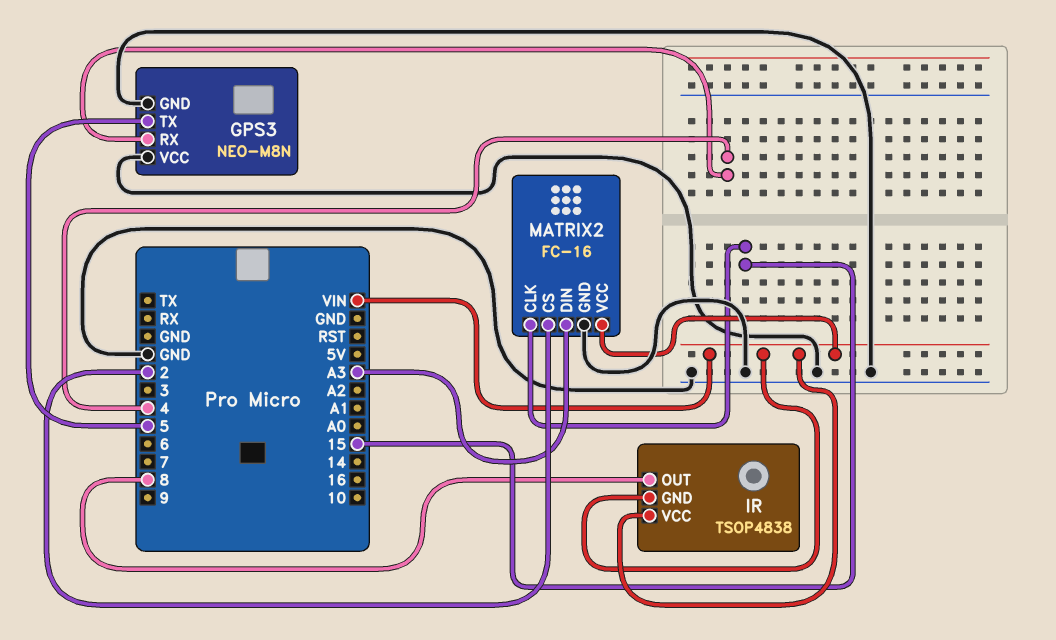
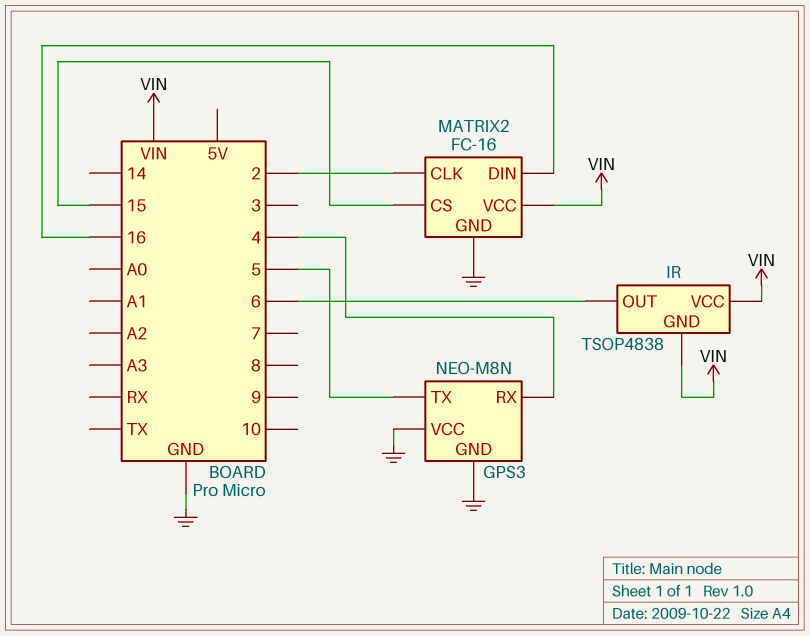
IR pin OUT: 8 -> 6
MATRIX2 pin CLK: 15 -> 2
MATRIX2 pin CS: 2 -> 15
MATRIX2 pin DIN: A3 -> 16

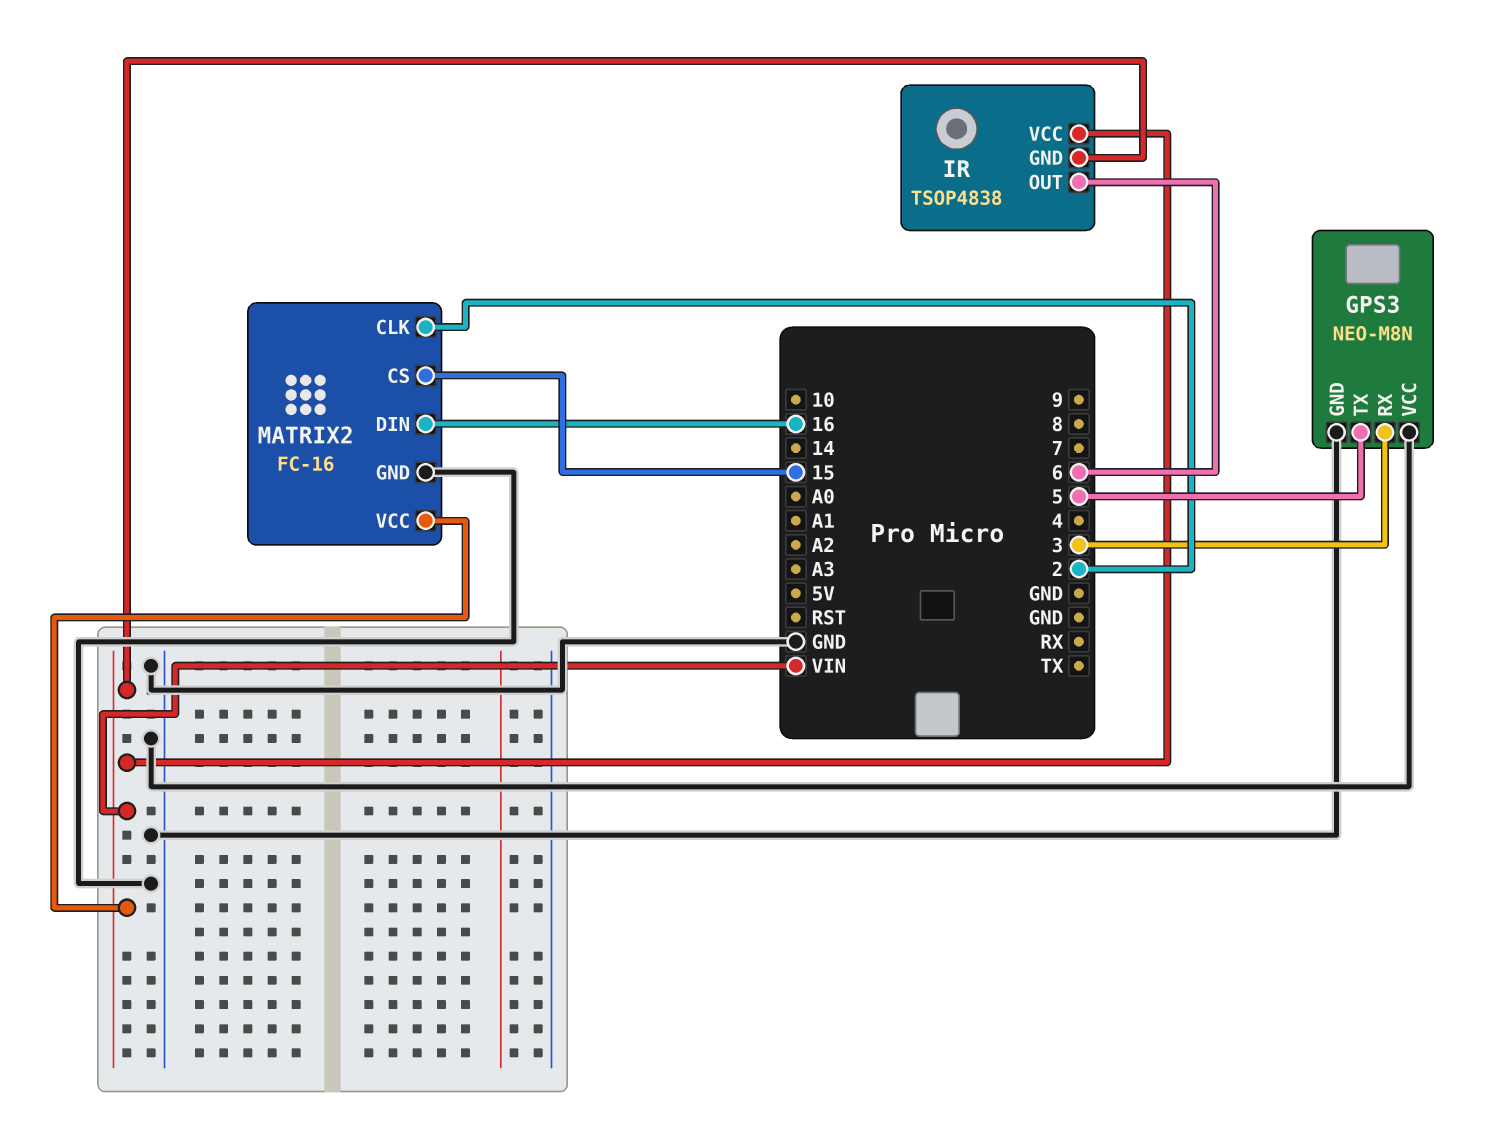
GPS3 pin RX: 4 -> 3

